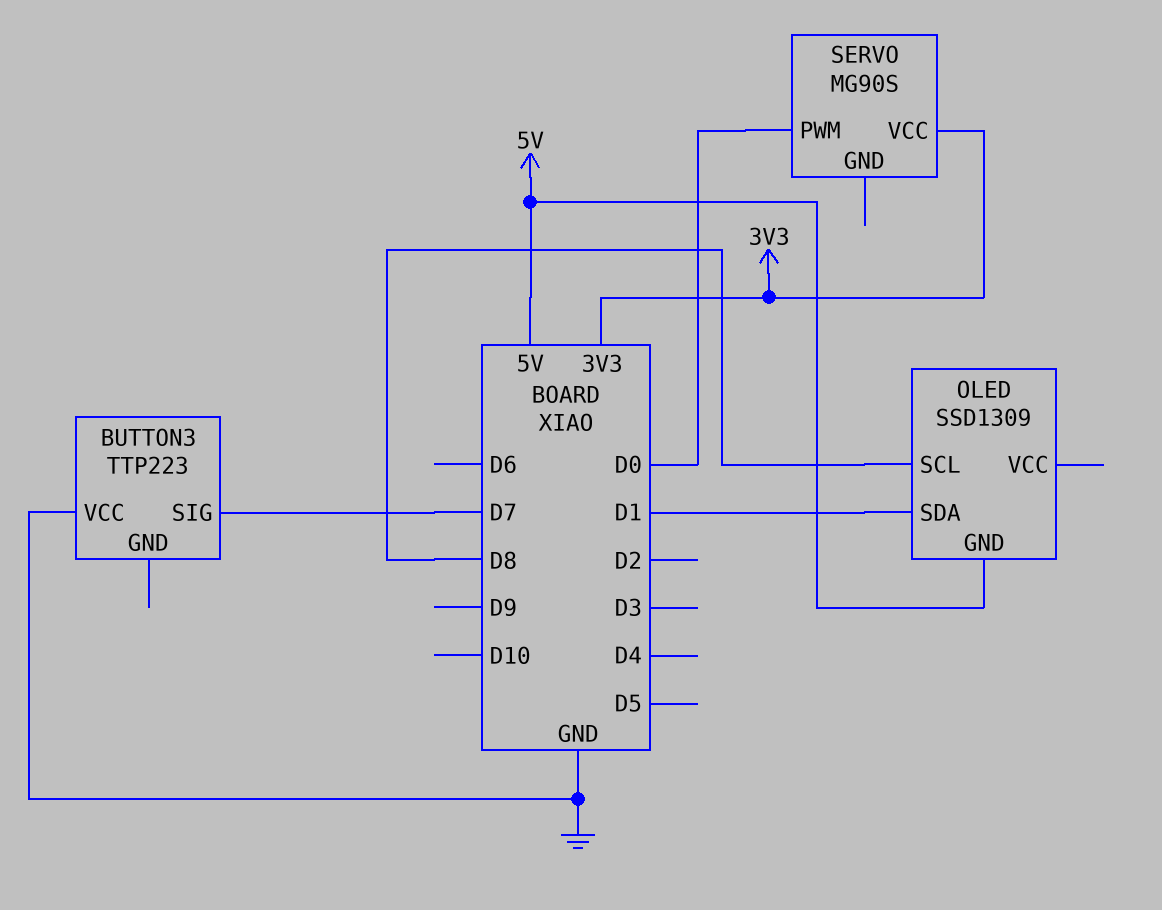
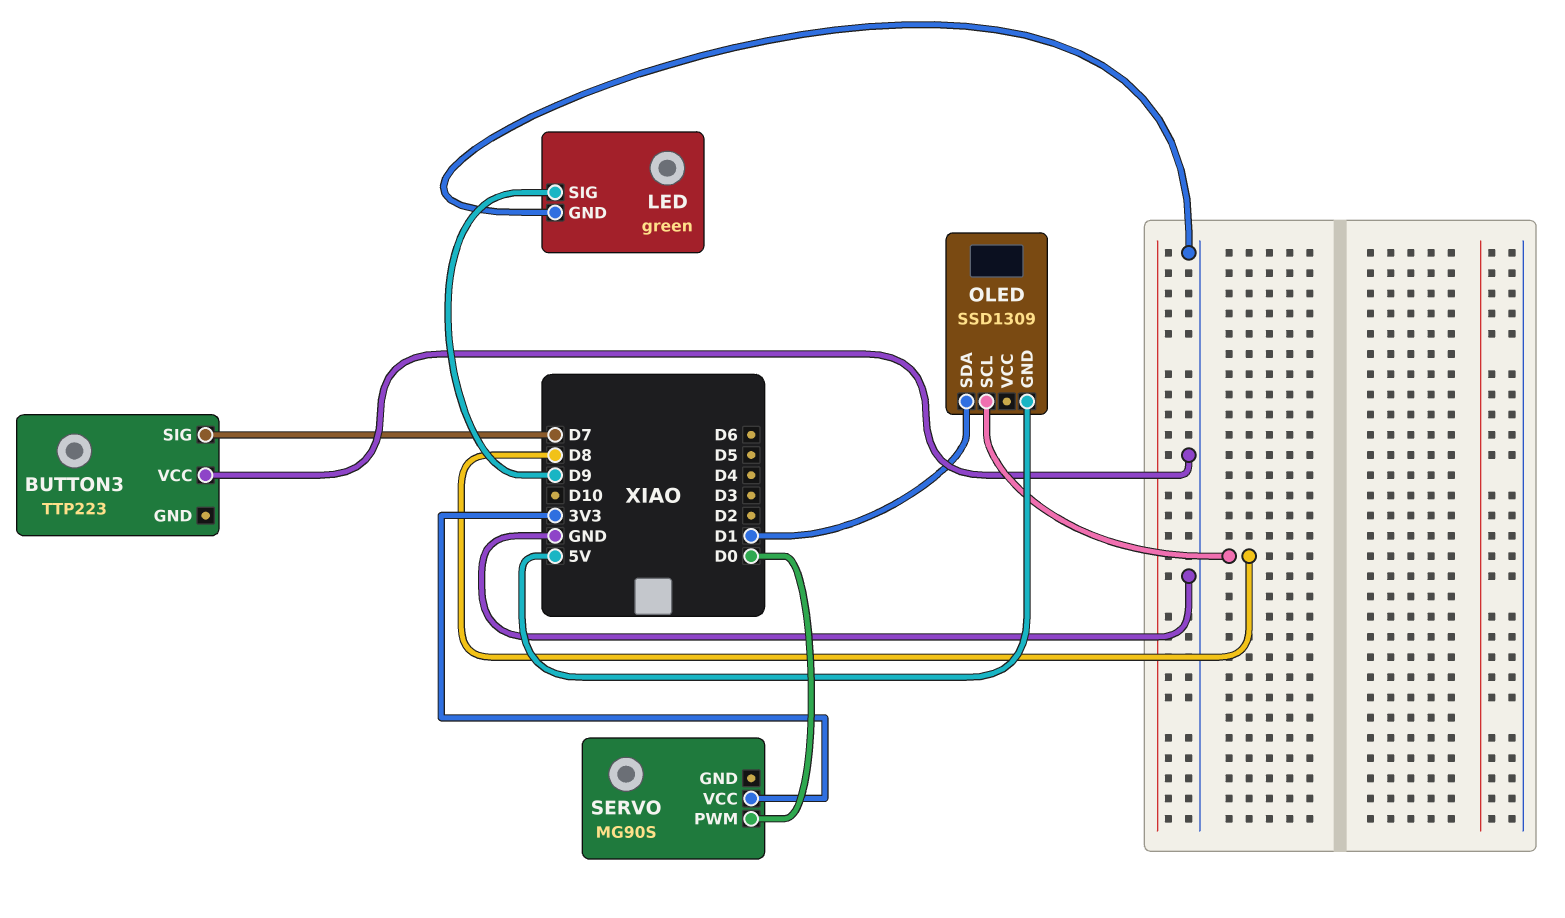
LED: none -> green
LED pin GND: none -> GND
LED pin SIG: none -> D9

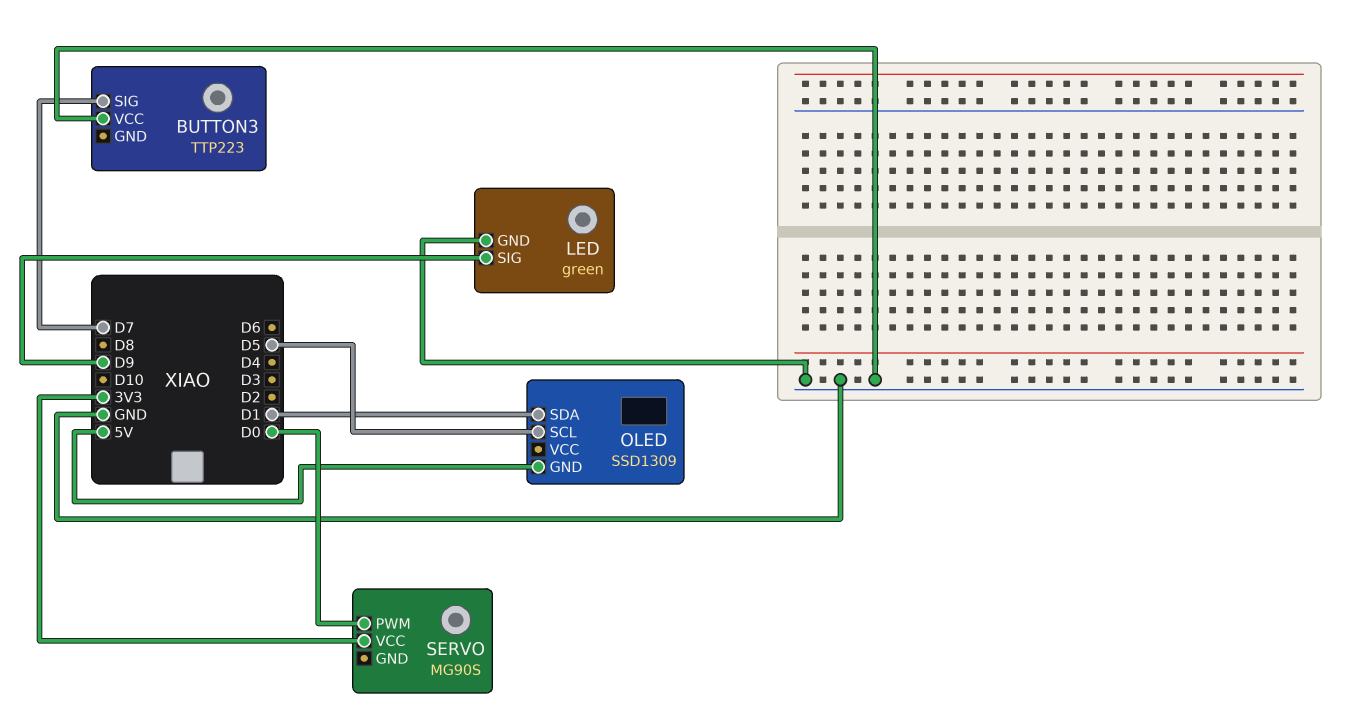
OLED pin SCL: D8 -> D5

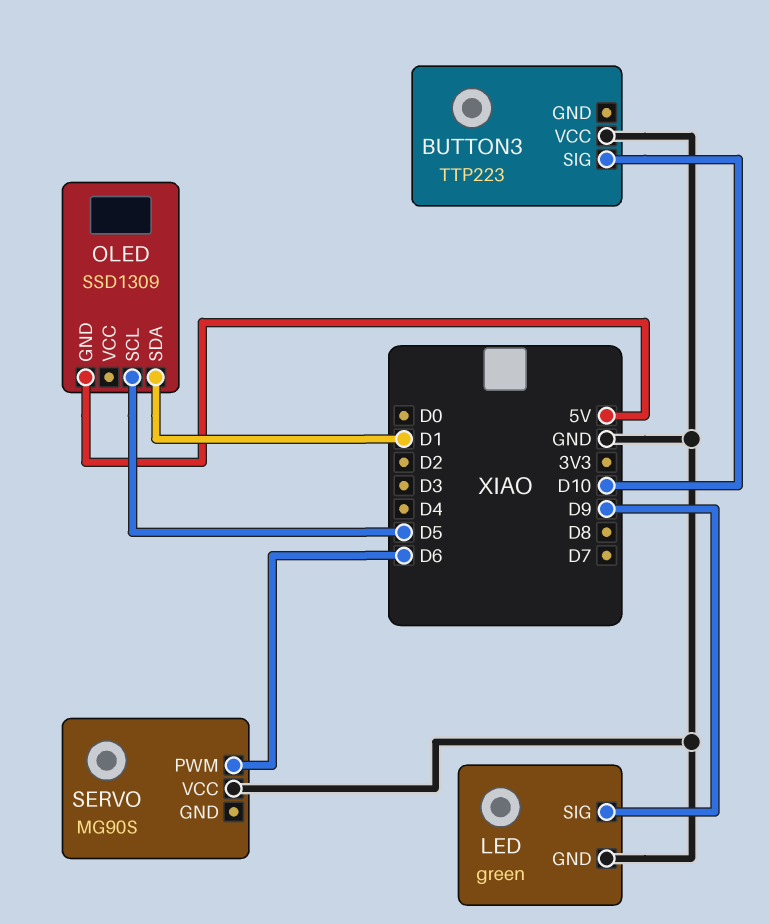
BUTTON3 pin SIG: D7 -> D10
SERVO pin PWM: D0 -> D6
SERVO pin VCC: 3V3 -> GND

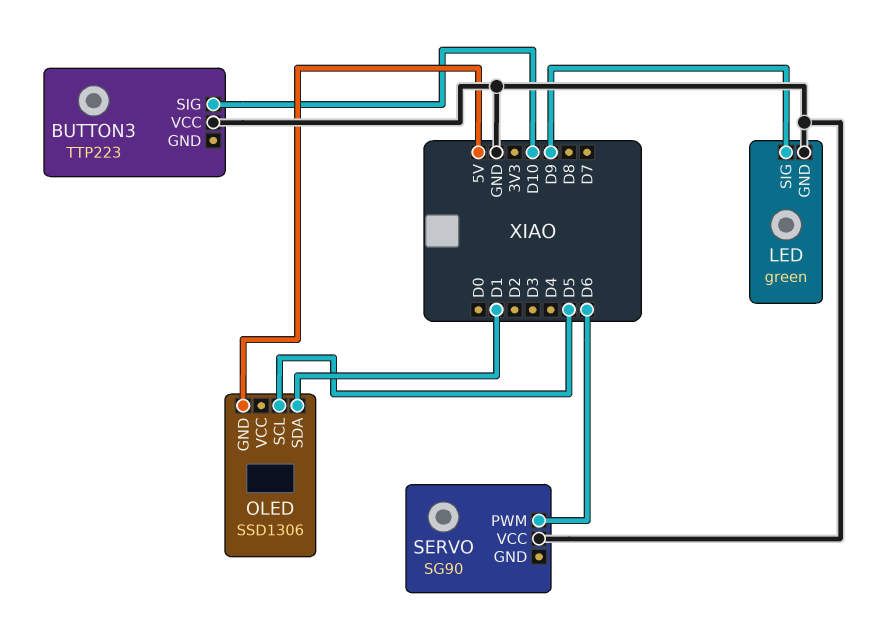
OLED: SSD1309 -> SSD1306
SERVO: MG90S -> SG90

